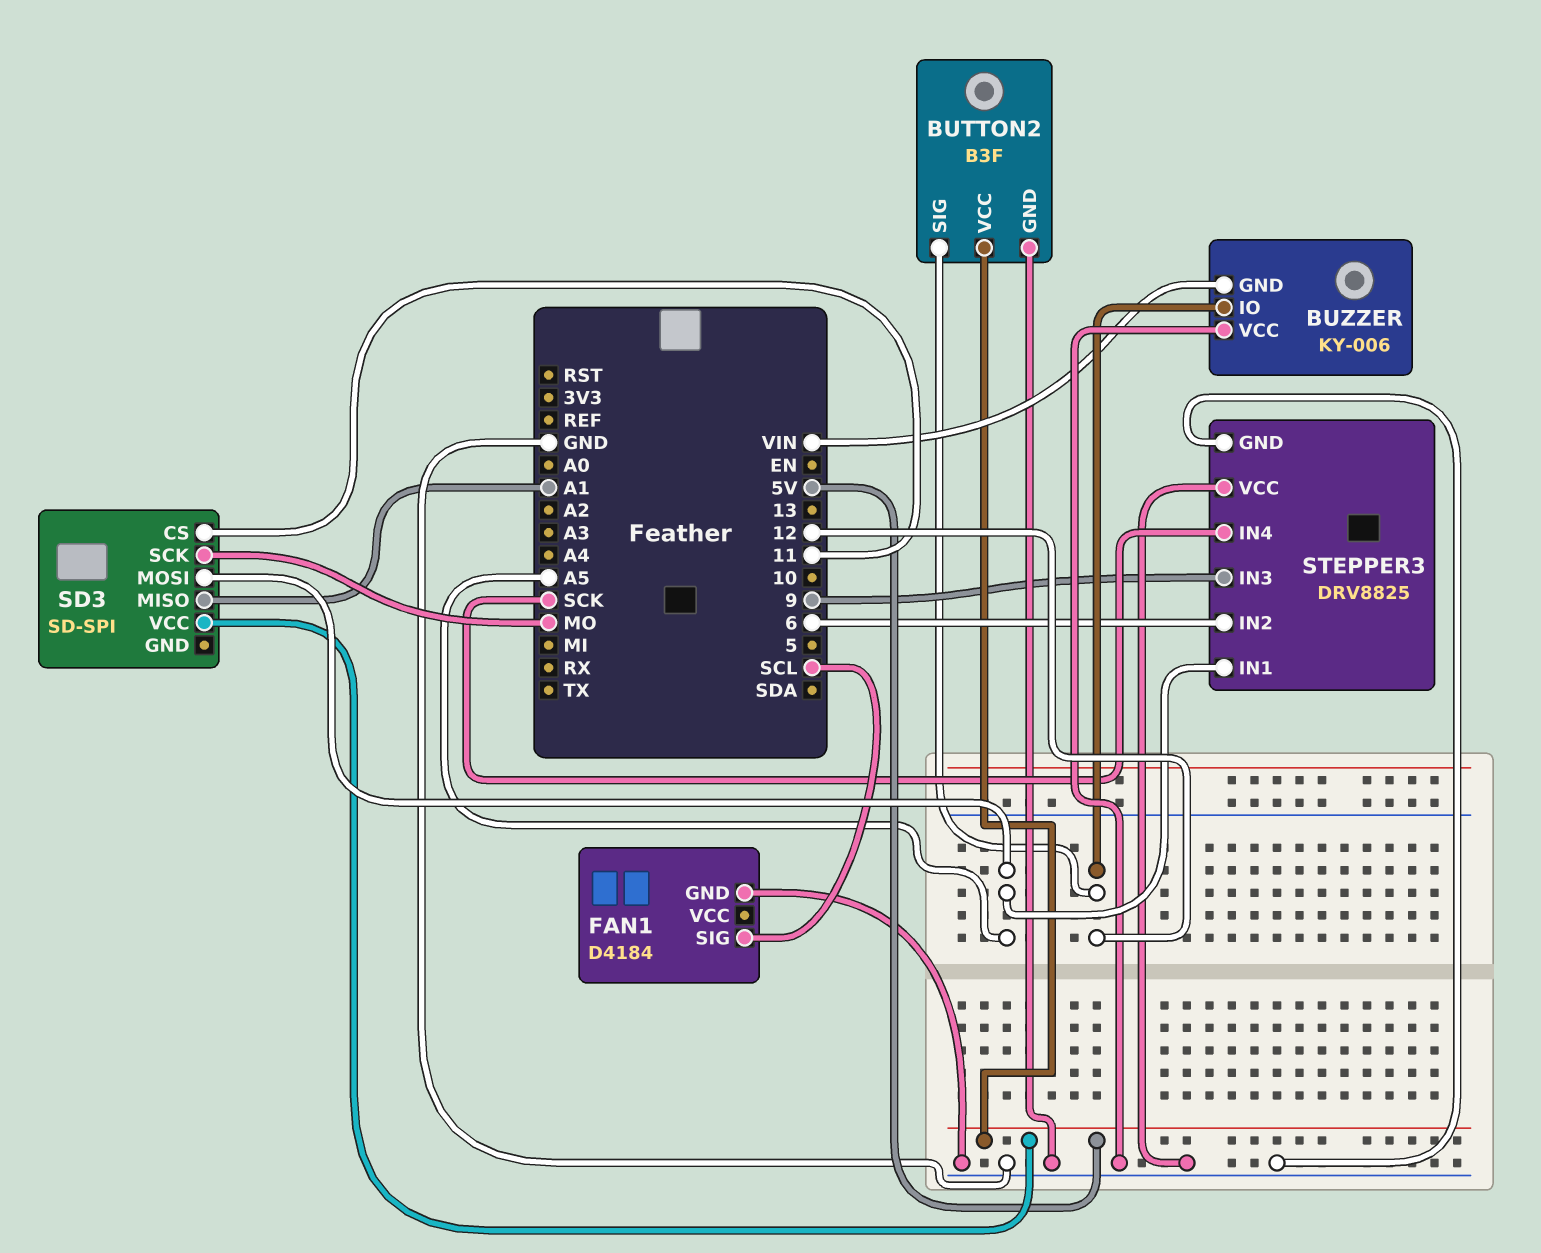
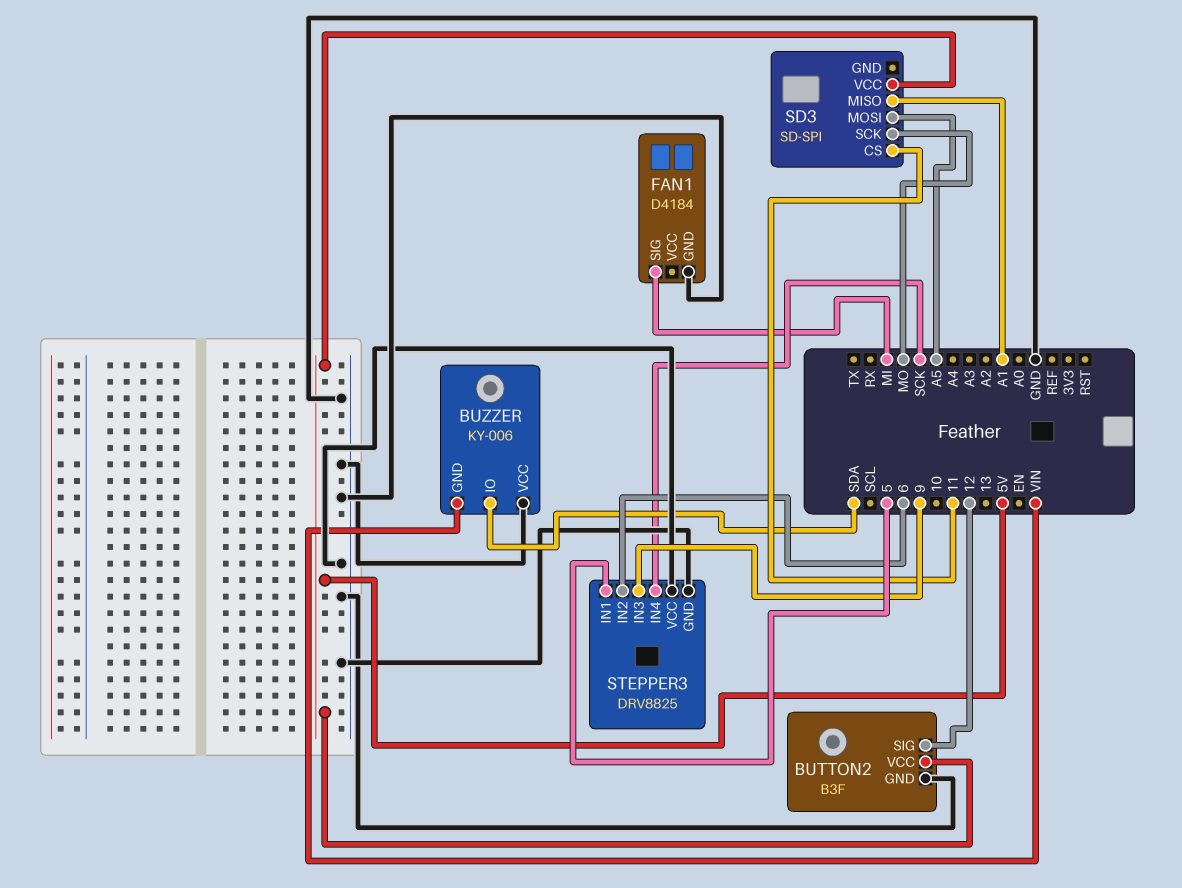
BUZZER pin IO: 12 -> SDA
FAN1 pin SIG: SCL -> MI
STEPPER3 pin IN1: A5 -> 5

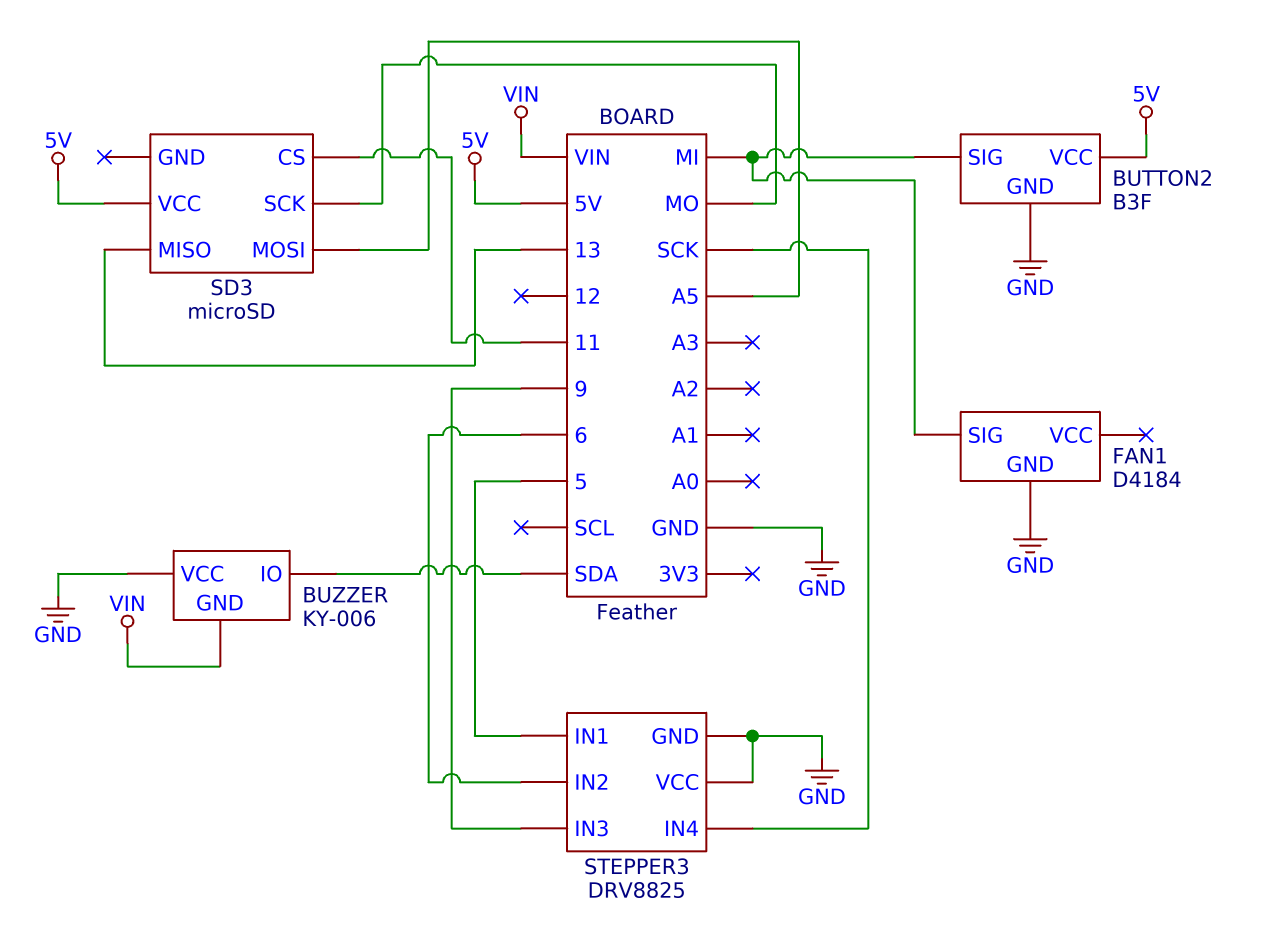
BUTTON2 pin SIG: 12 -> MI
SD3: SD-SPI -> microSD
SD3 pin MISO: A1 -> 13

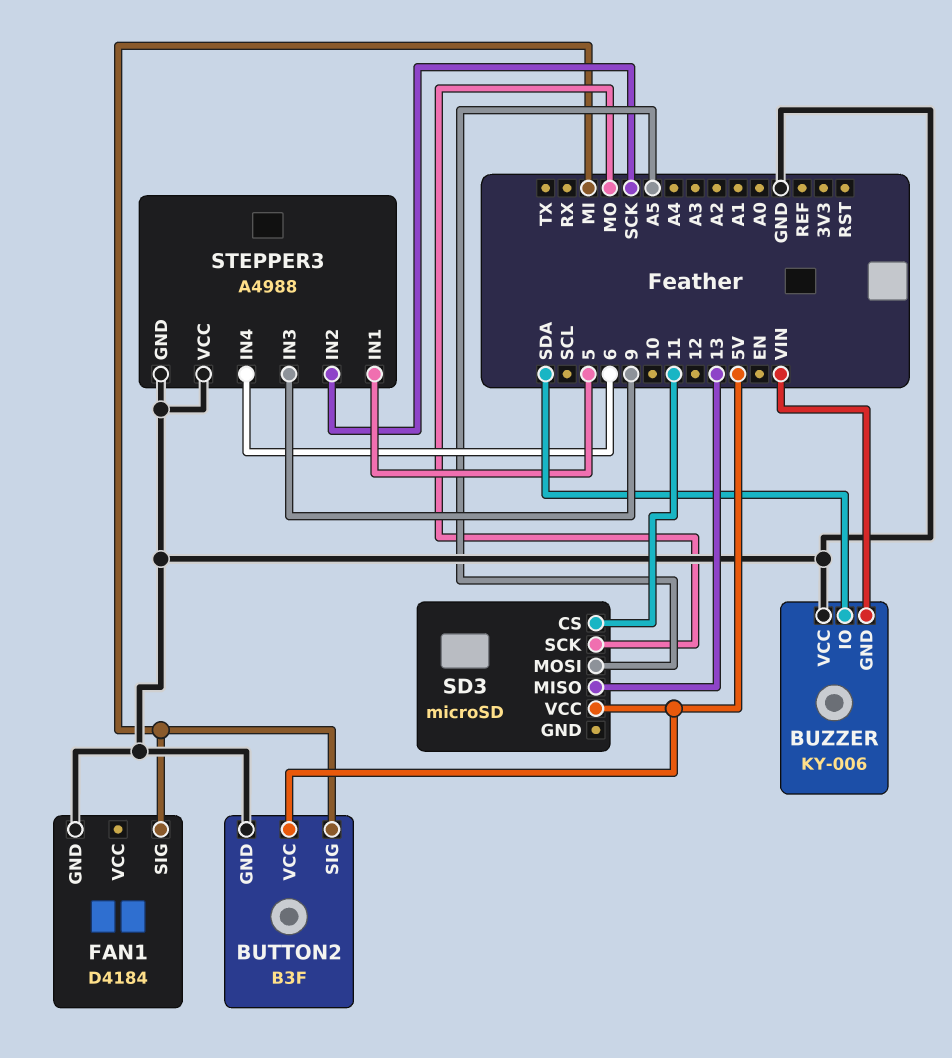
STEPPER3: DRV8825 -> A4988
STEPPER3 pin IN2: 6 -> SCK
STEPPER3 pin IN4: SCK -> 6

